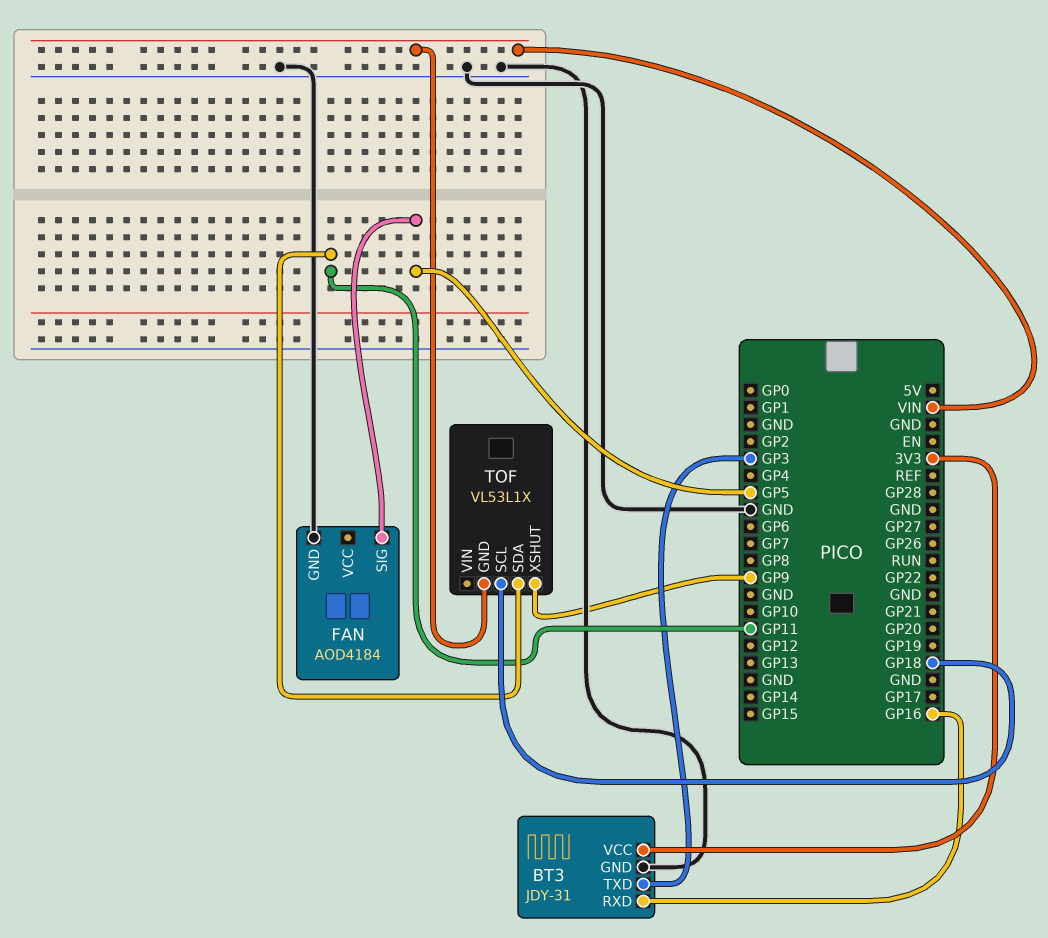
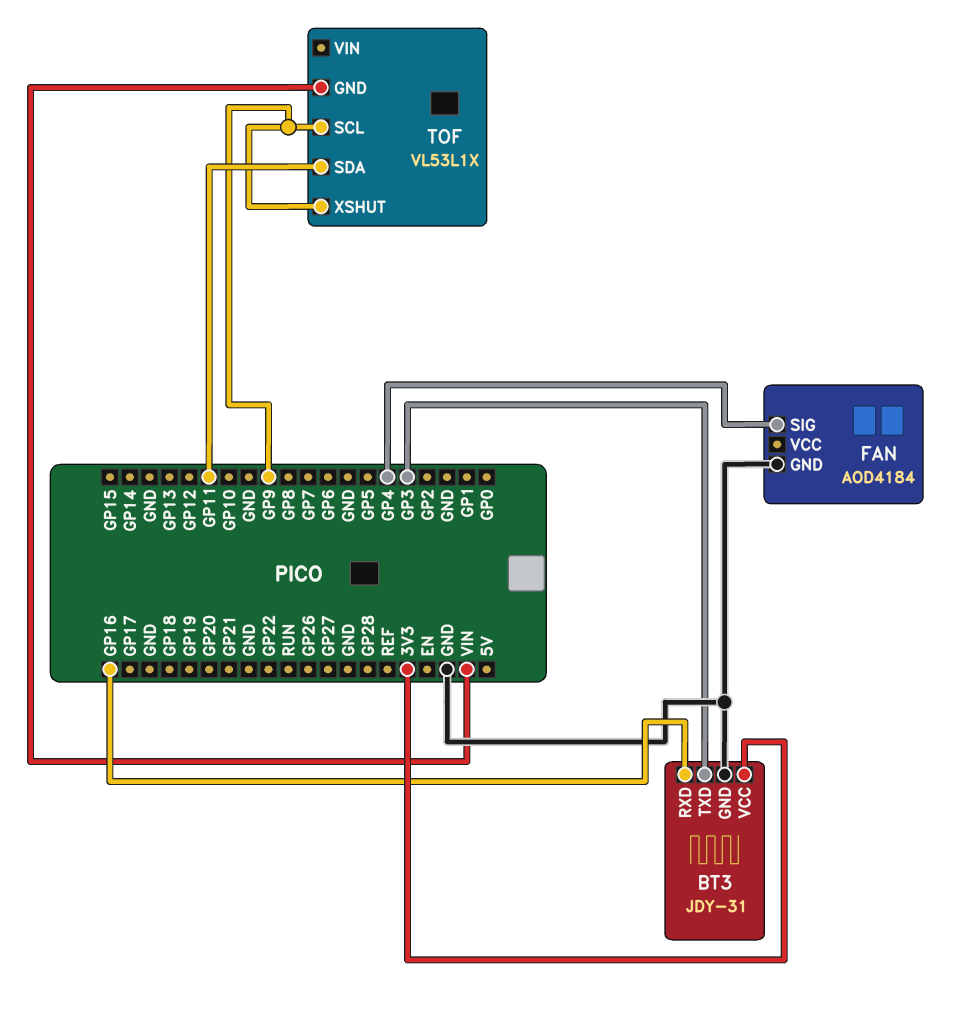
FAN pin SIG: GP5 -> GP4
TOF pin SCL: GP18 -> GP9

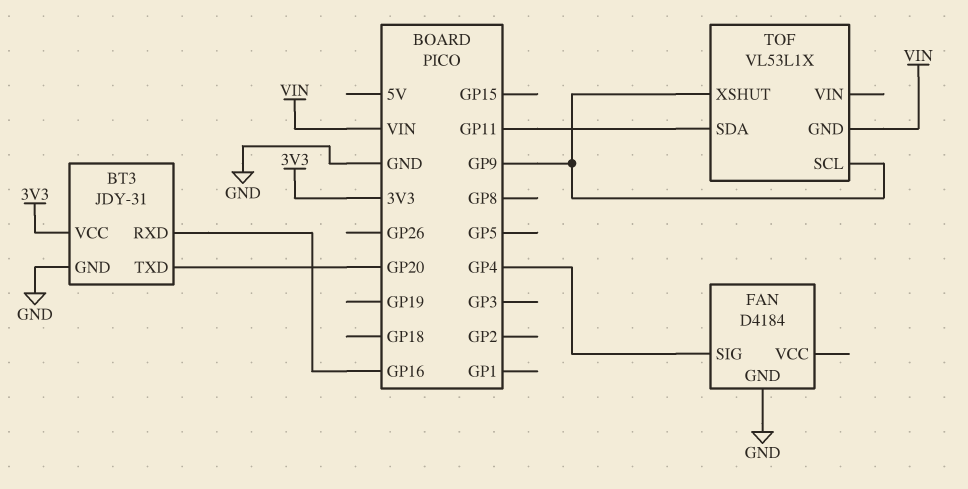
BT3 pin TXD: GP3 -> GP20
FAN: AOD4184 -> D4184

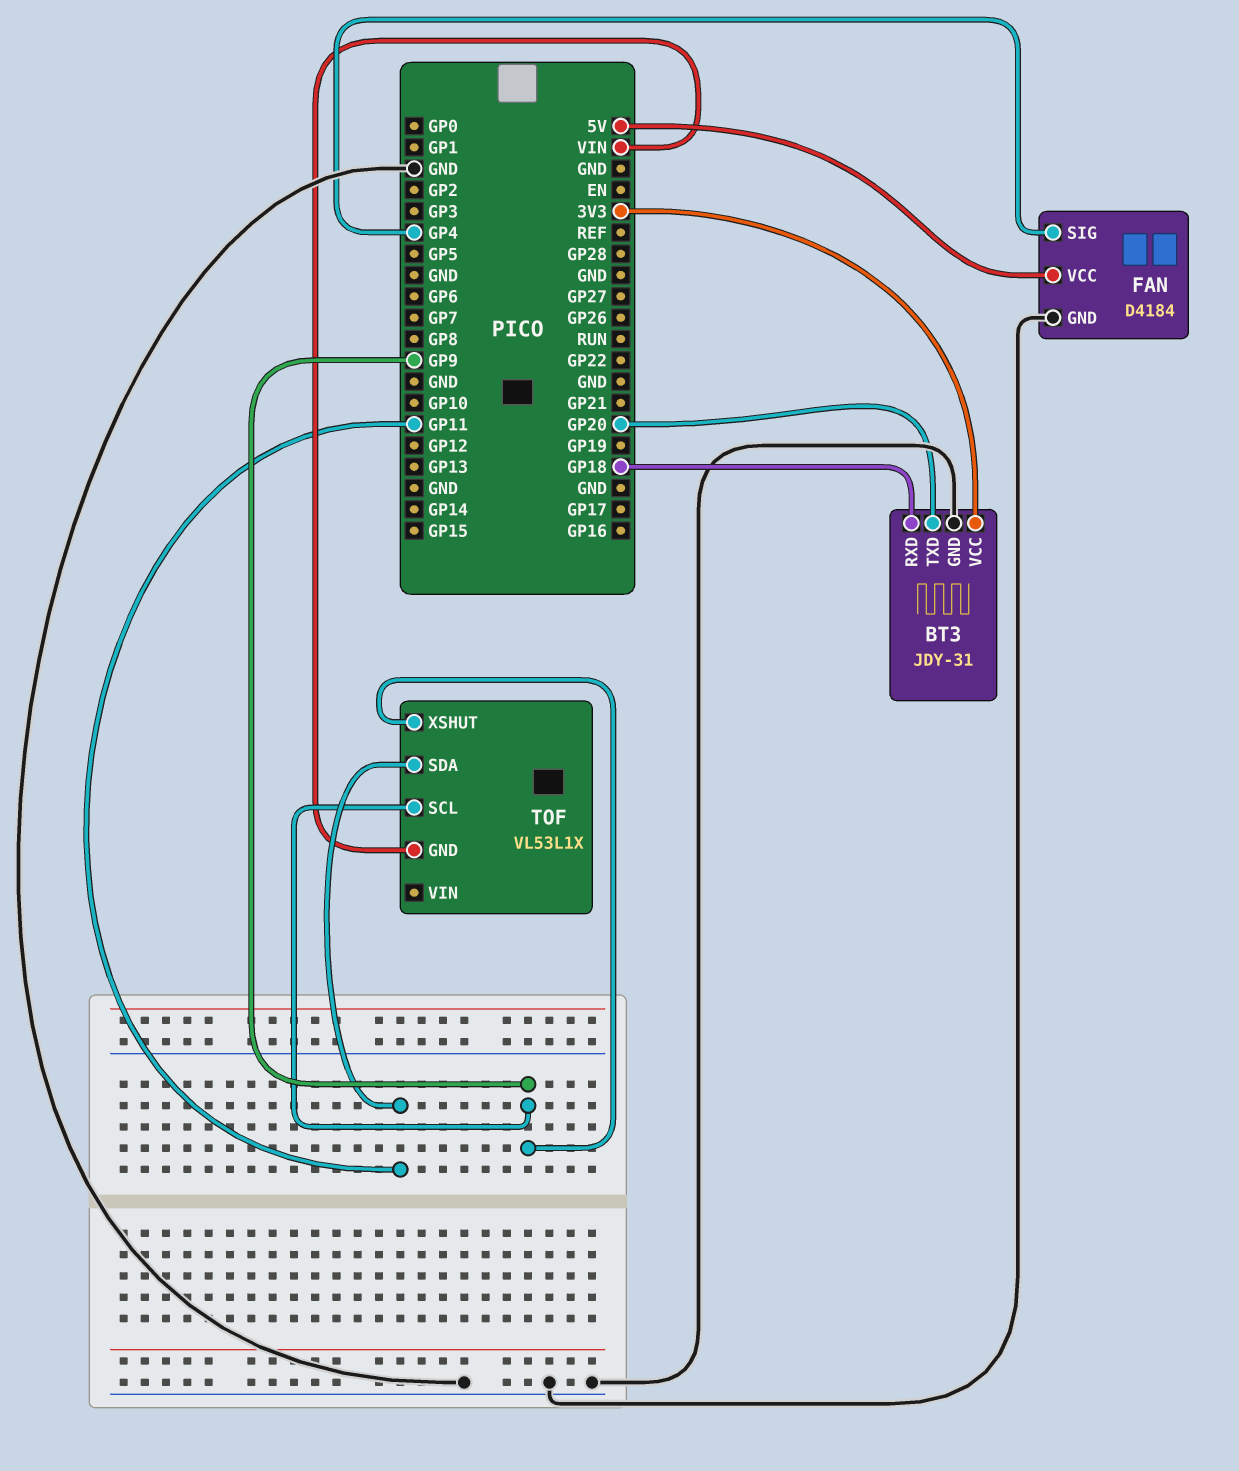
BT3 pin RXD: GP16 -> GP18
FAN pin VCC: none -> 5V

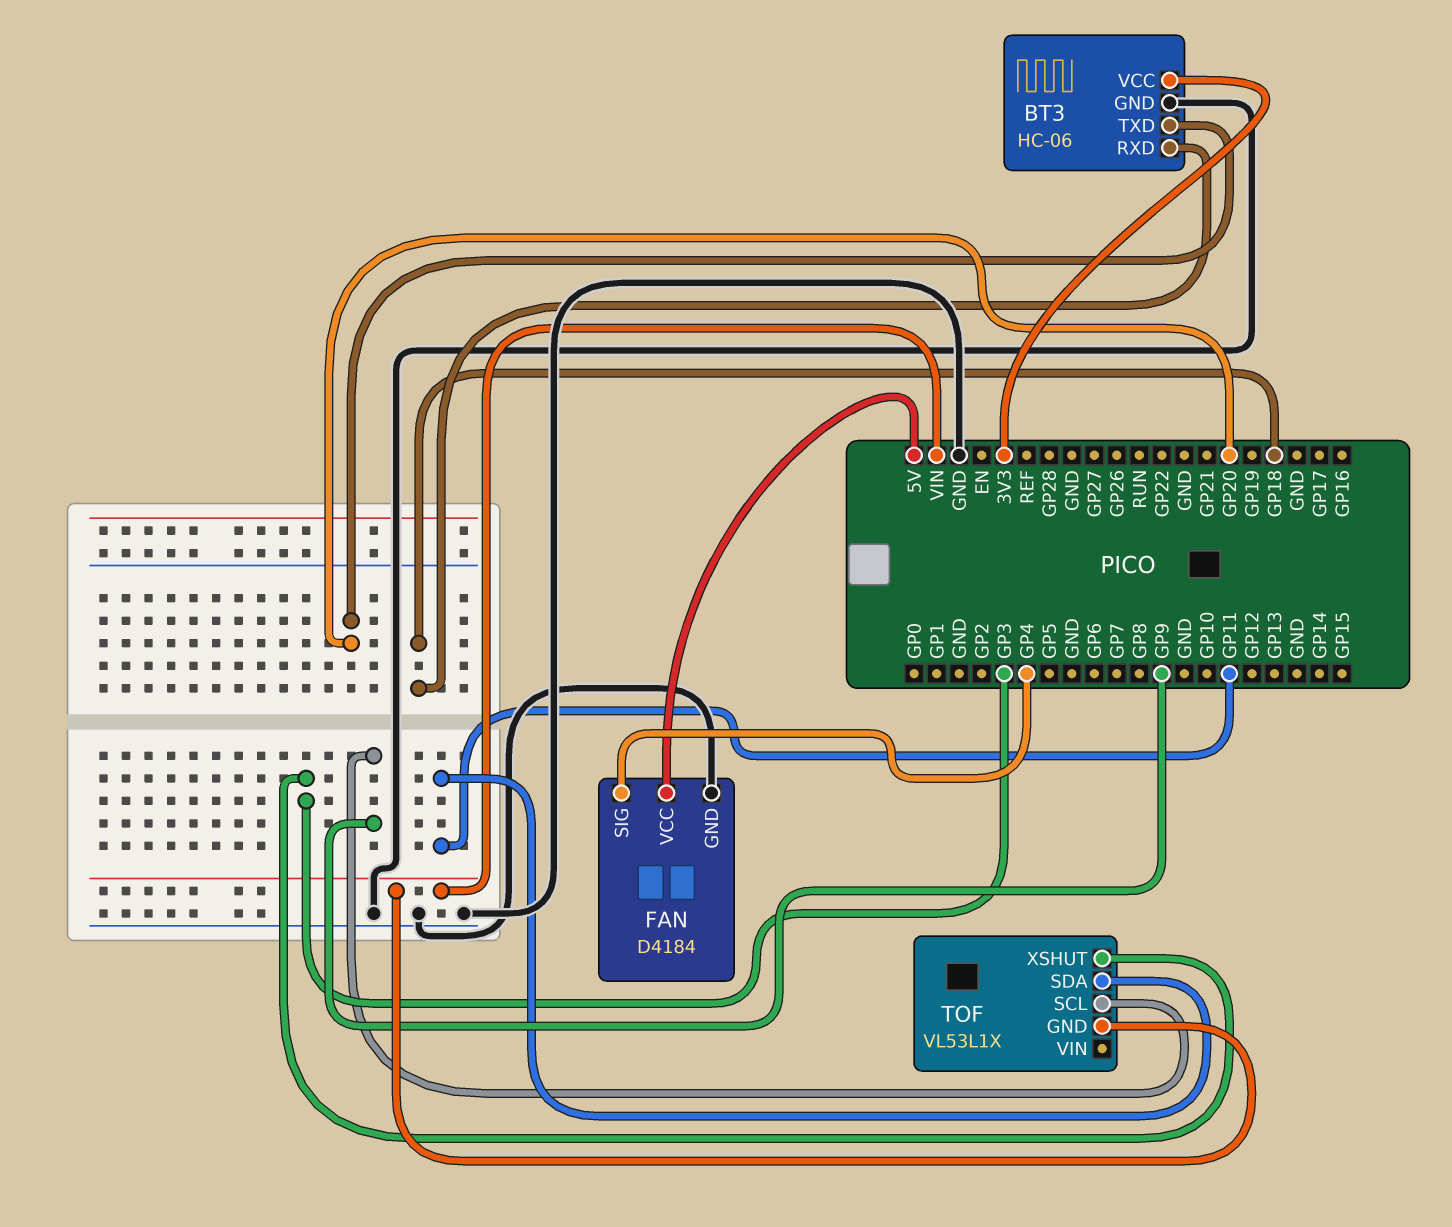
BT3: JDY-31 -> HC-06
TOF pin XSHUT: GP9 -> GP3

